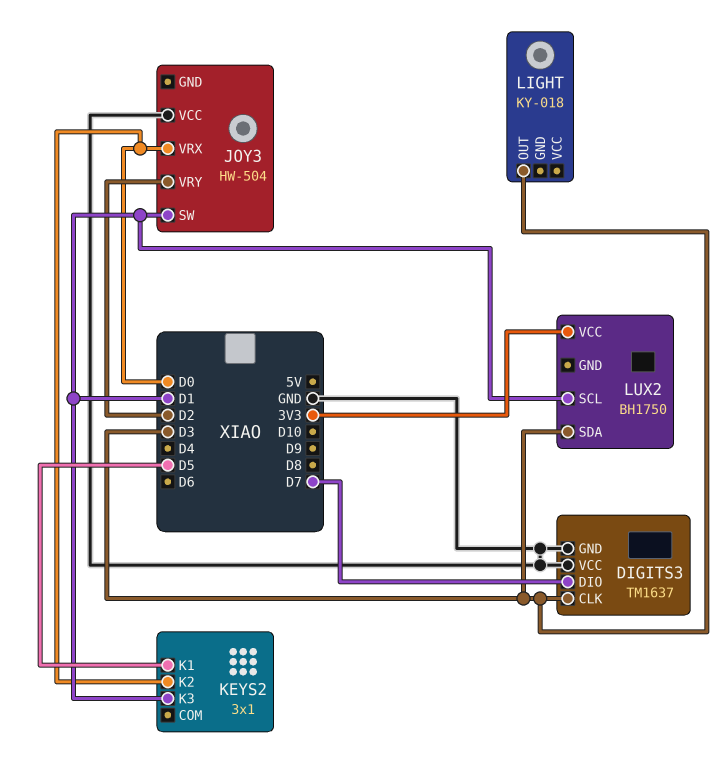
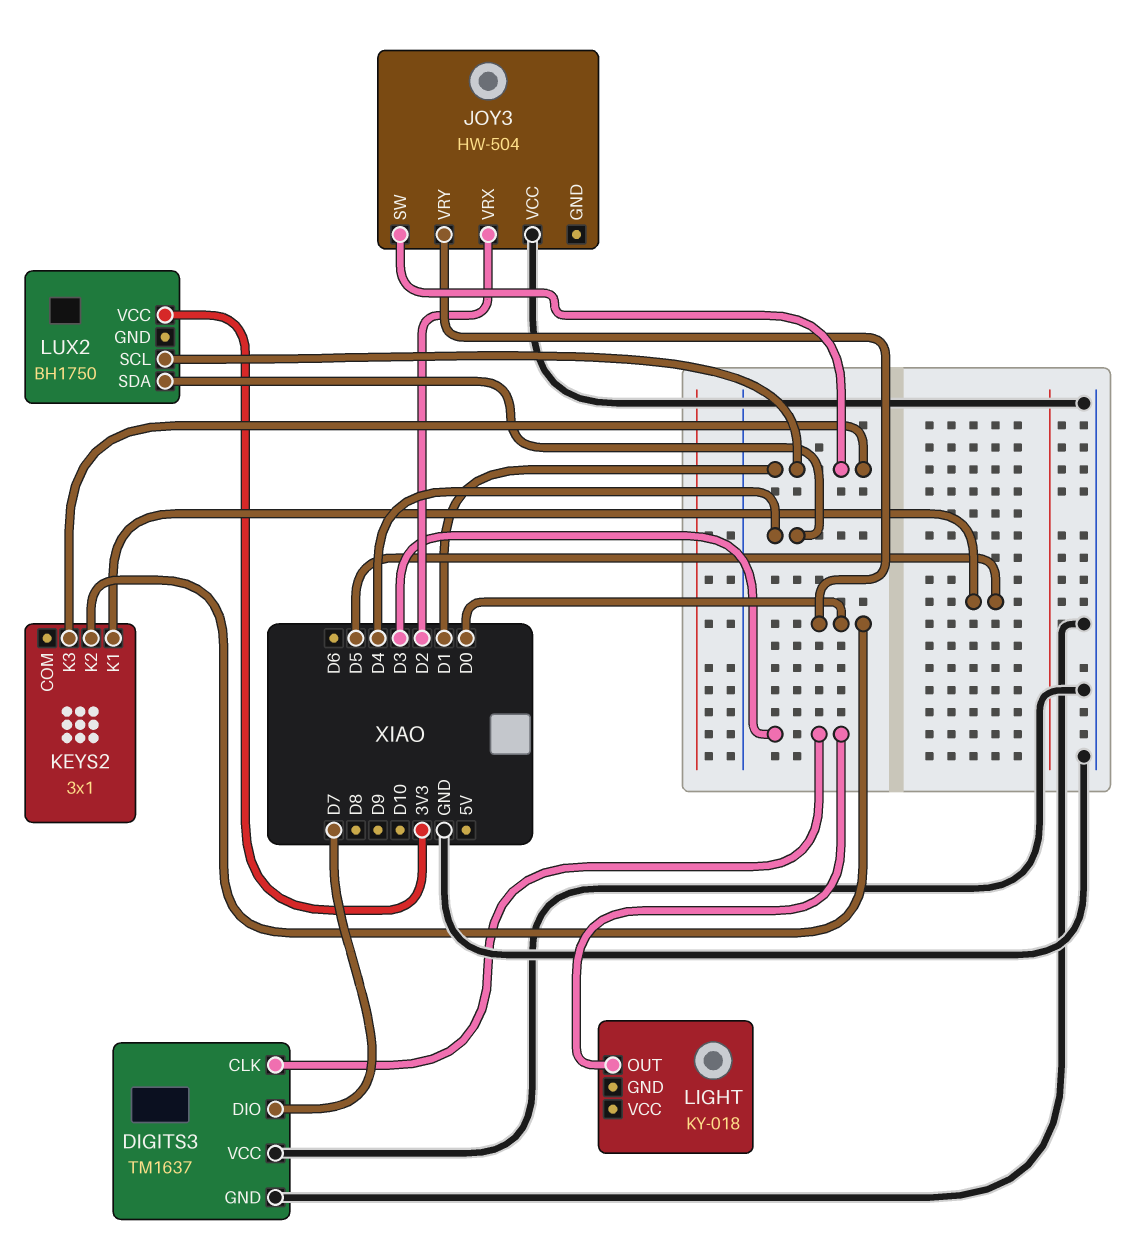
JOY3 pin VRX: D0 -> D2
JOY3 pin VRY: D2 -> D0
LUX2 pin SDA: D3 -> D4

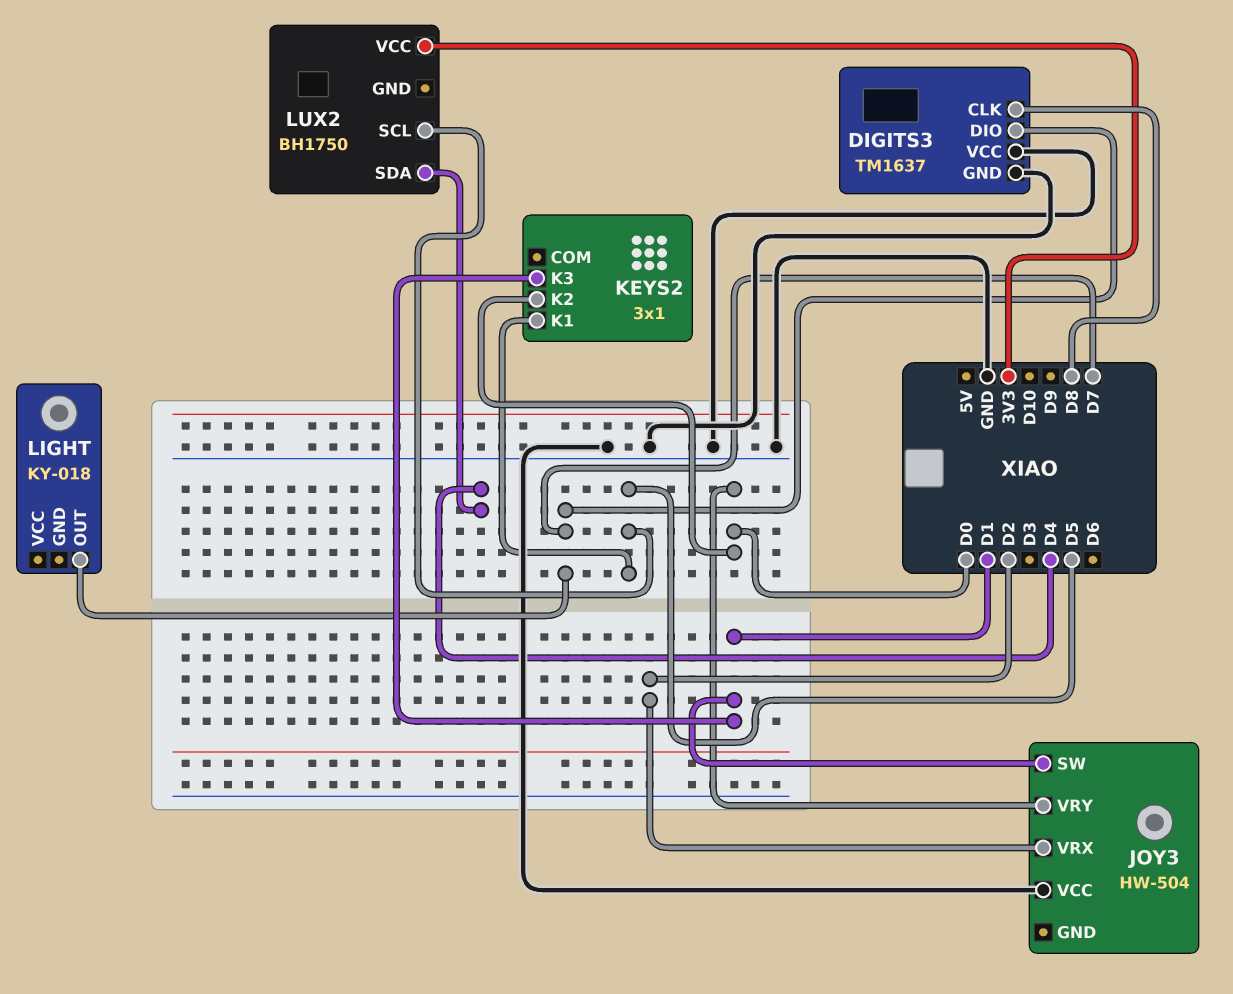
DIGITS3 pin CLK: D3 -> D8
LIGHT pin OUT: D3 -> D7
LUX2 pin SCL: D1 -> D5

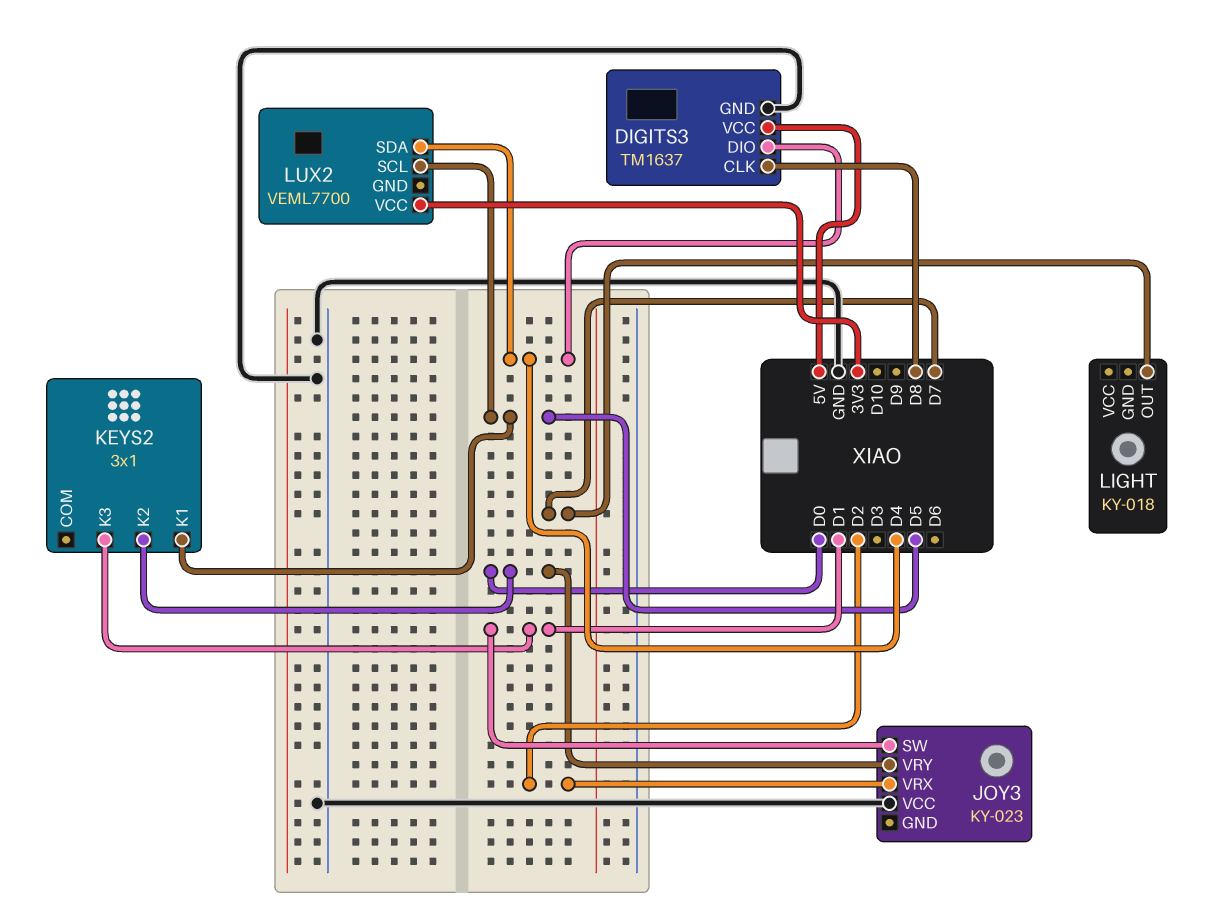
DIGITS3 pin DIO: D7 -> D4
DIGITS3 pin VCC: GND -> 5V
JOY3: HW-504 -> KY-023
LUX2: BH1750 -> VEML7700

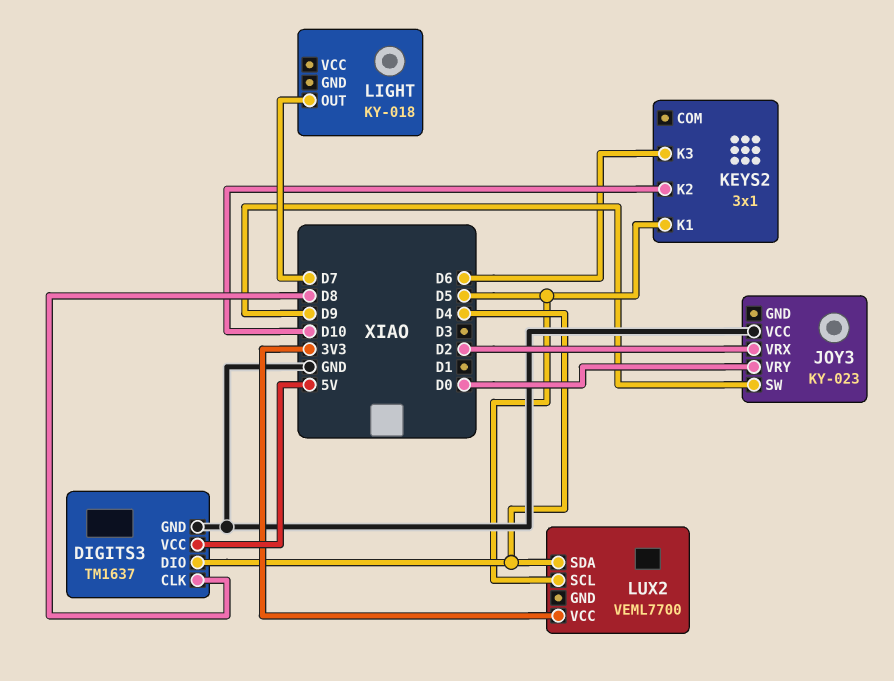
JOY3 pin SW: D1 -> D9
KEYS2 pin K2: D0 -> D10
KEYS2 pin K3: D1 -> D6

